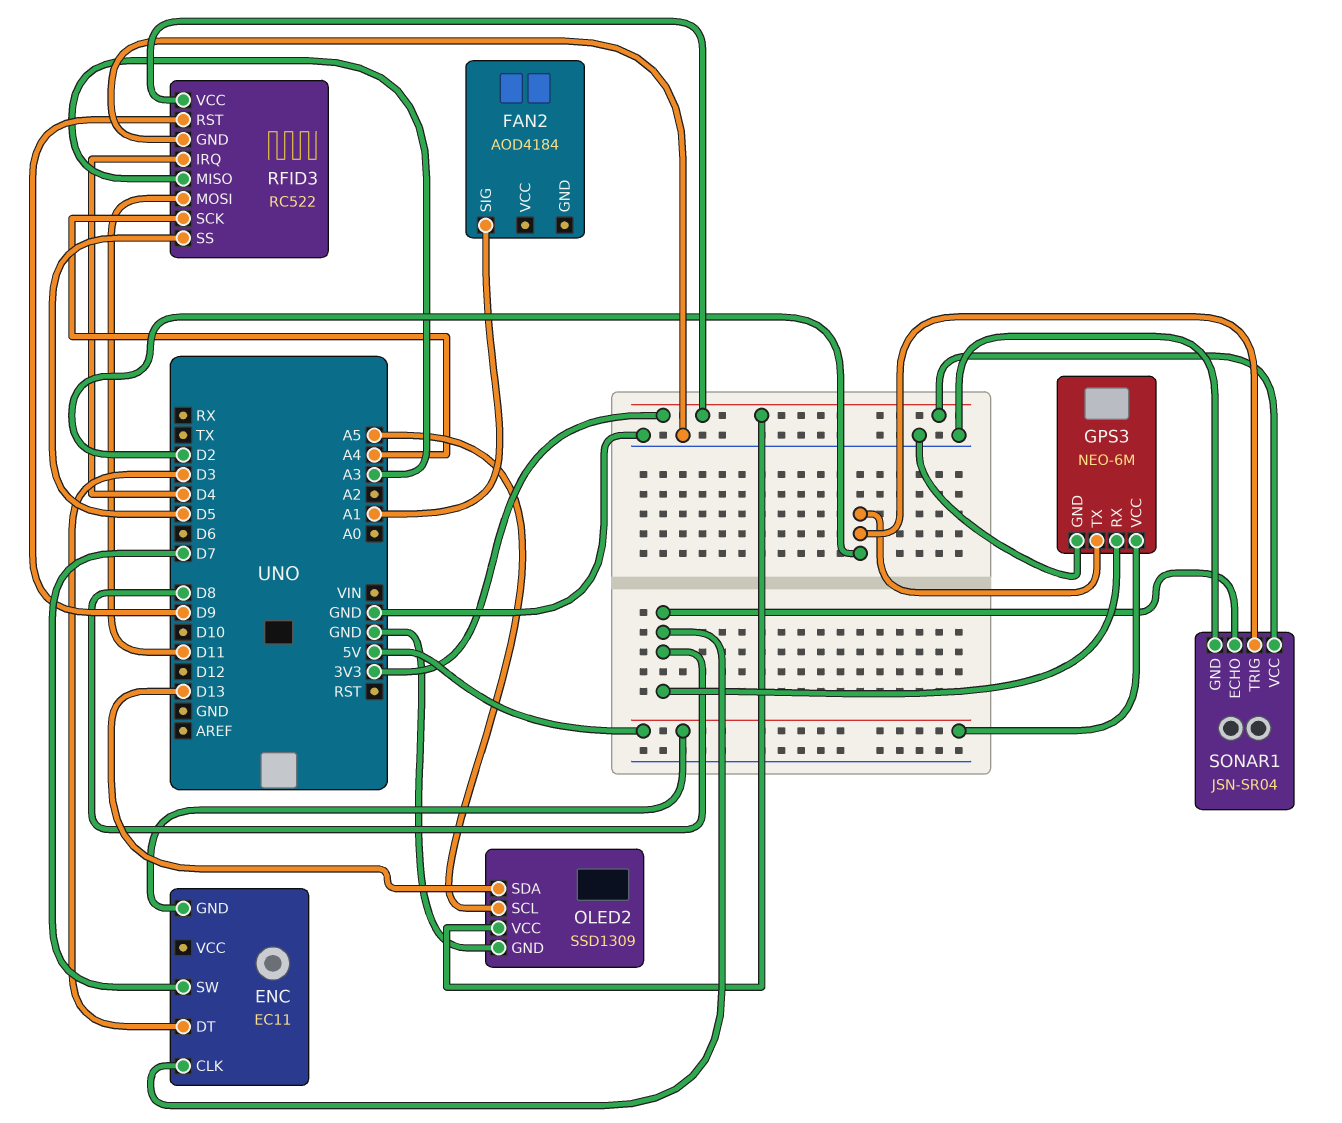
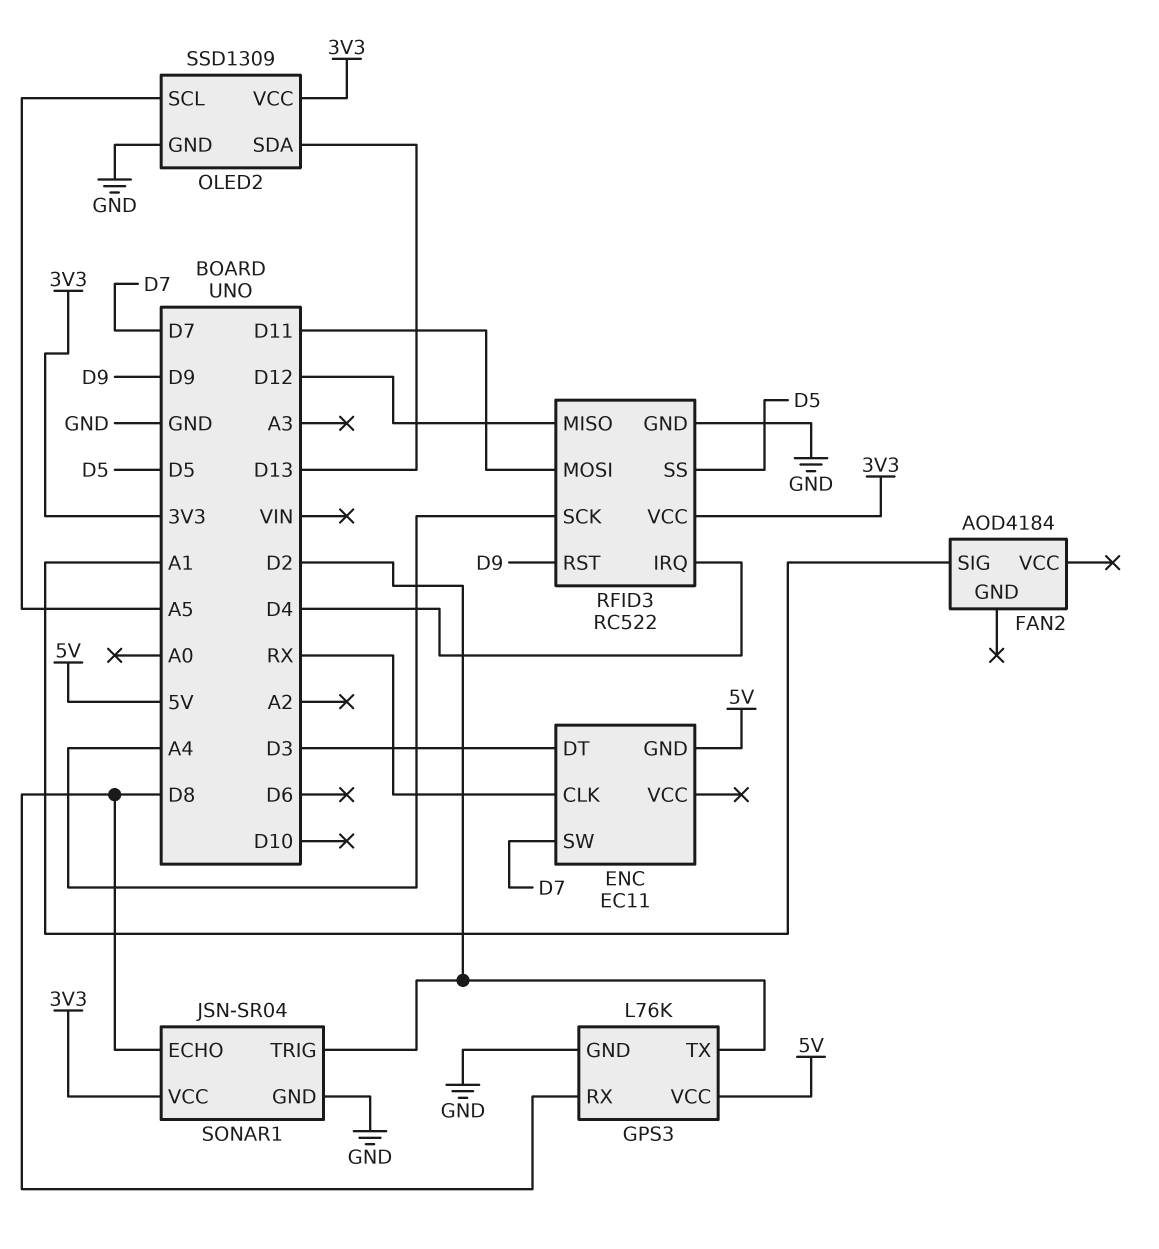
ENC pin CLK: D8 -> RX
GPS3: NEO-6M -> L76K
RFID3 pin MISO: A3 -> D12

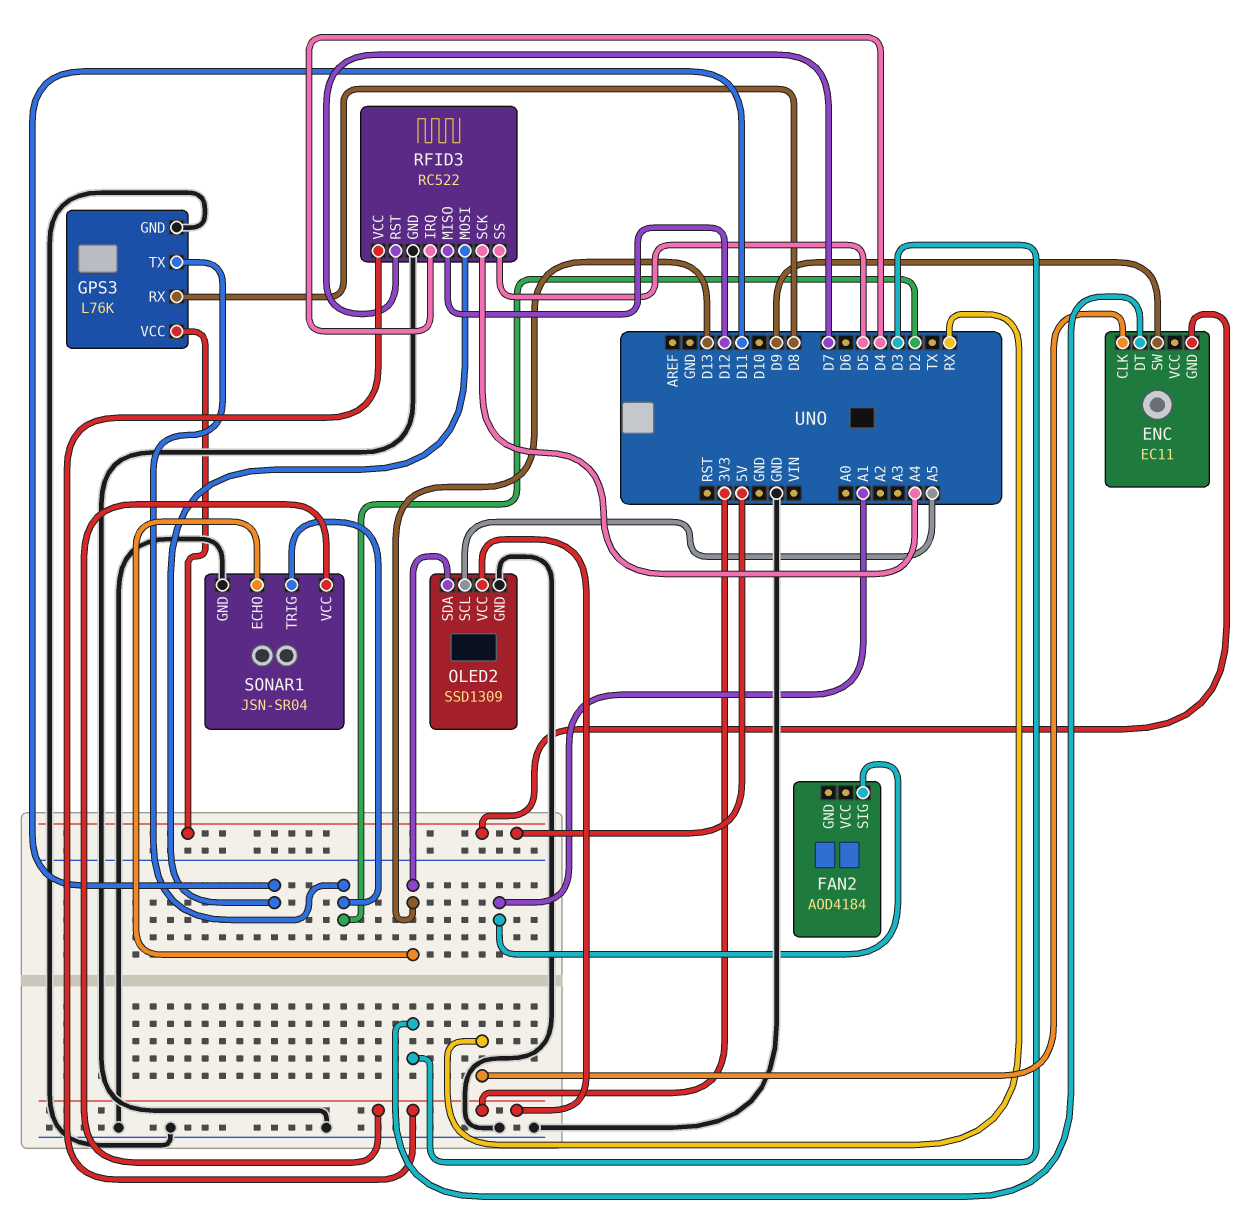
ENC pin SW: D7 -> D9
RFID3 pin RST: D9 -> D7
SONAR1 pin ECHO: D8 -> D13

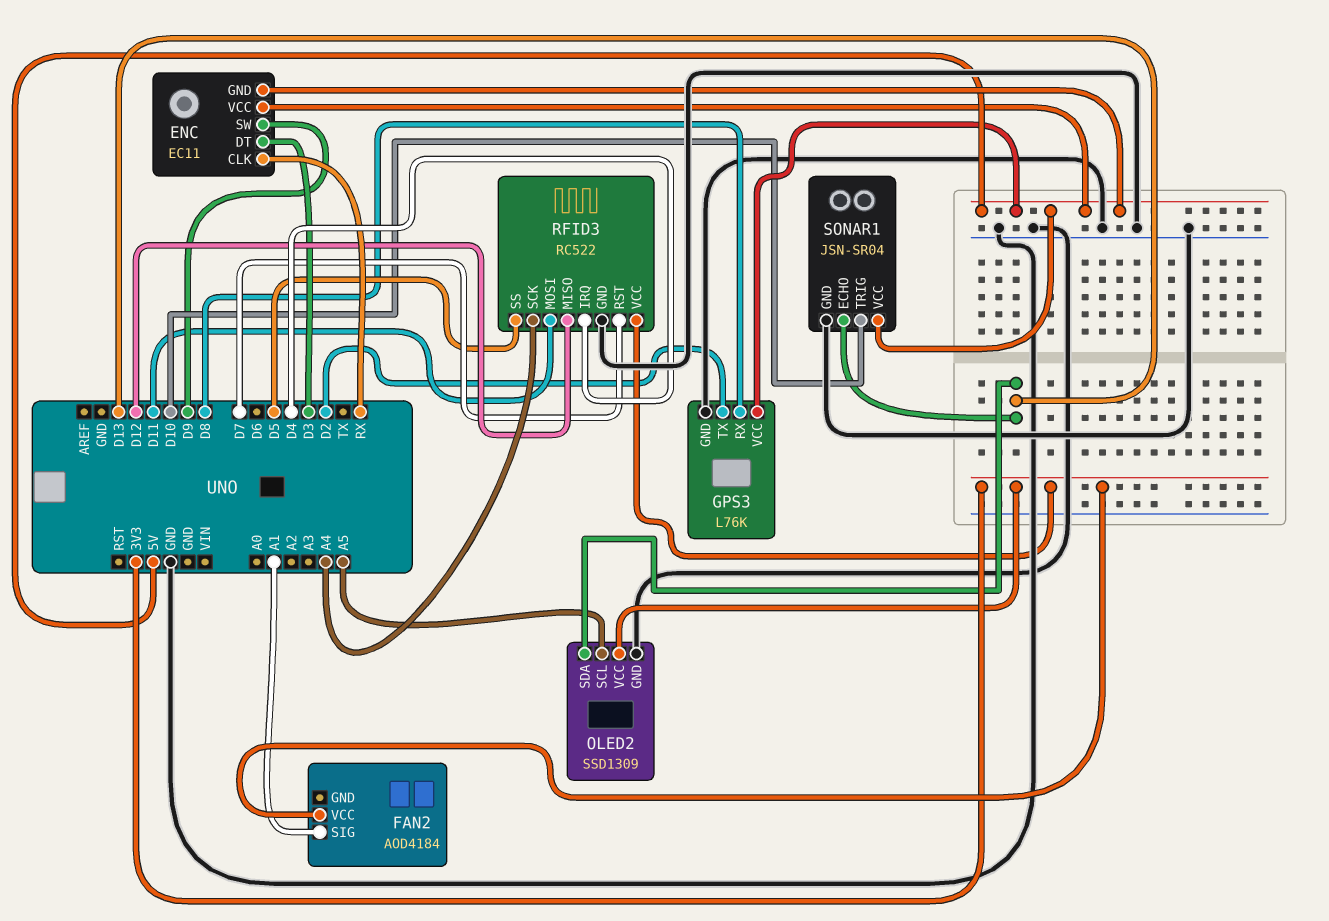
ENC pin VCC: none -> 5V
FAN2 pin VCC: none -> 3V3
SONAR1 pin TRIG: D2 -> D10
SONAR1 pin VCC: 3V3 -> 5V

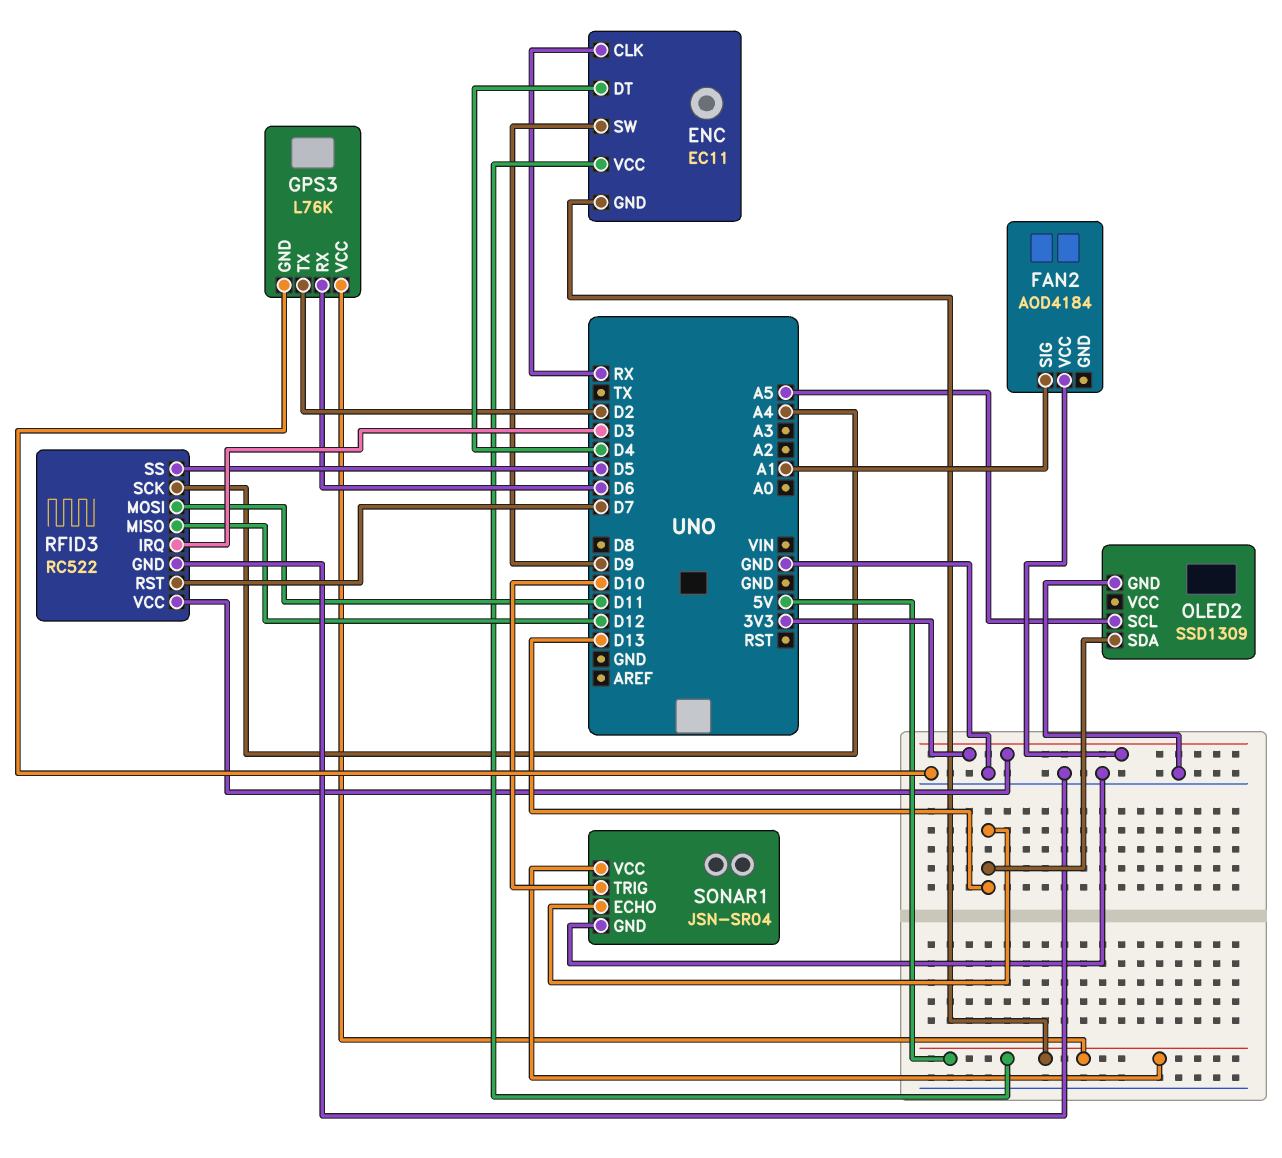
ENC pin DT: D3 -> D4
GPS3 pin RX: D8 -> D6
OLED2 pin VCC: 3V3 -> none
RFID3 pin IRQ: D4 -> D3

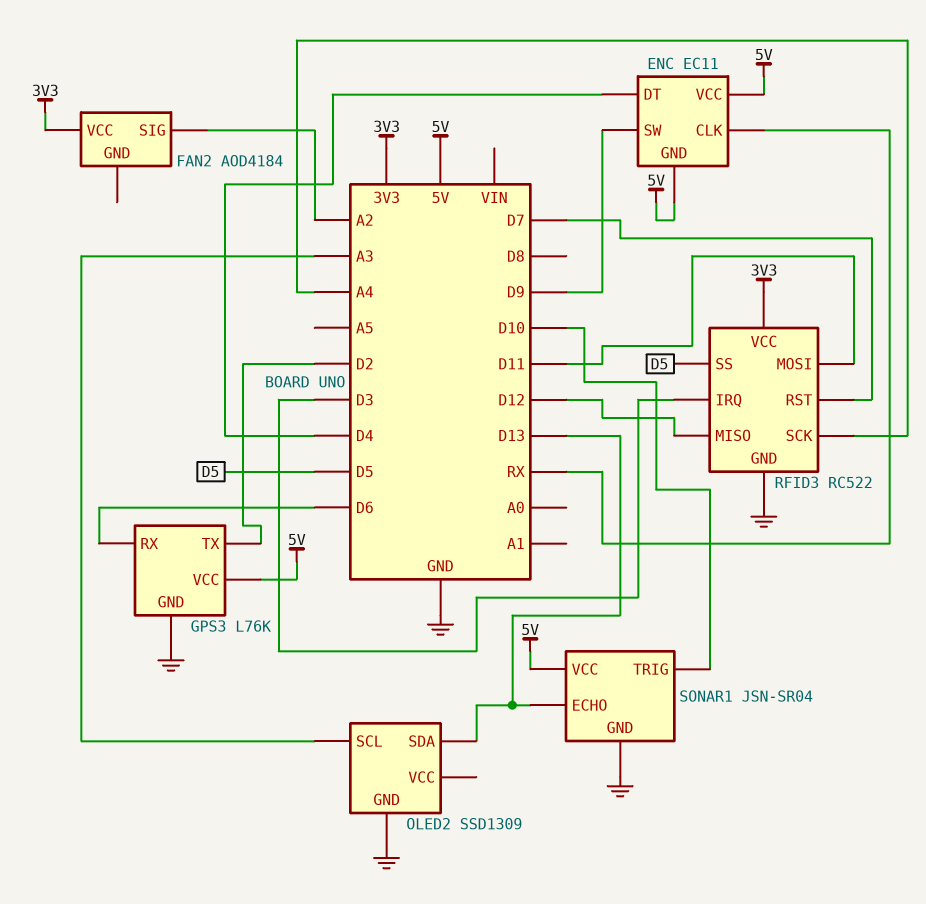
FAN2 pin SIG: A1 -> A2
OLED2 pin SCL: A5 -> A3

